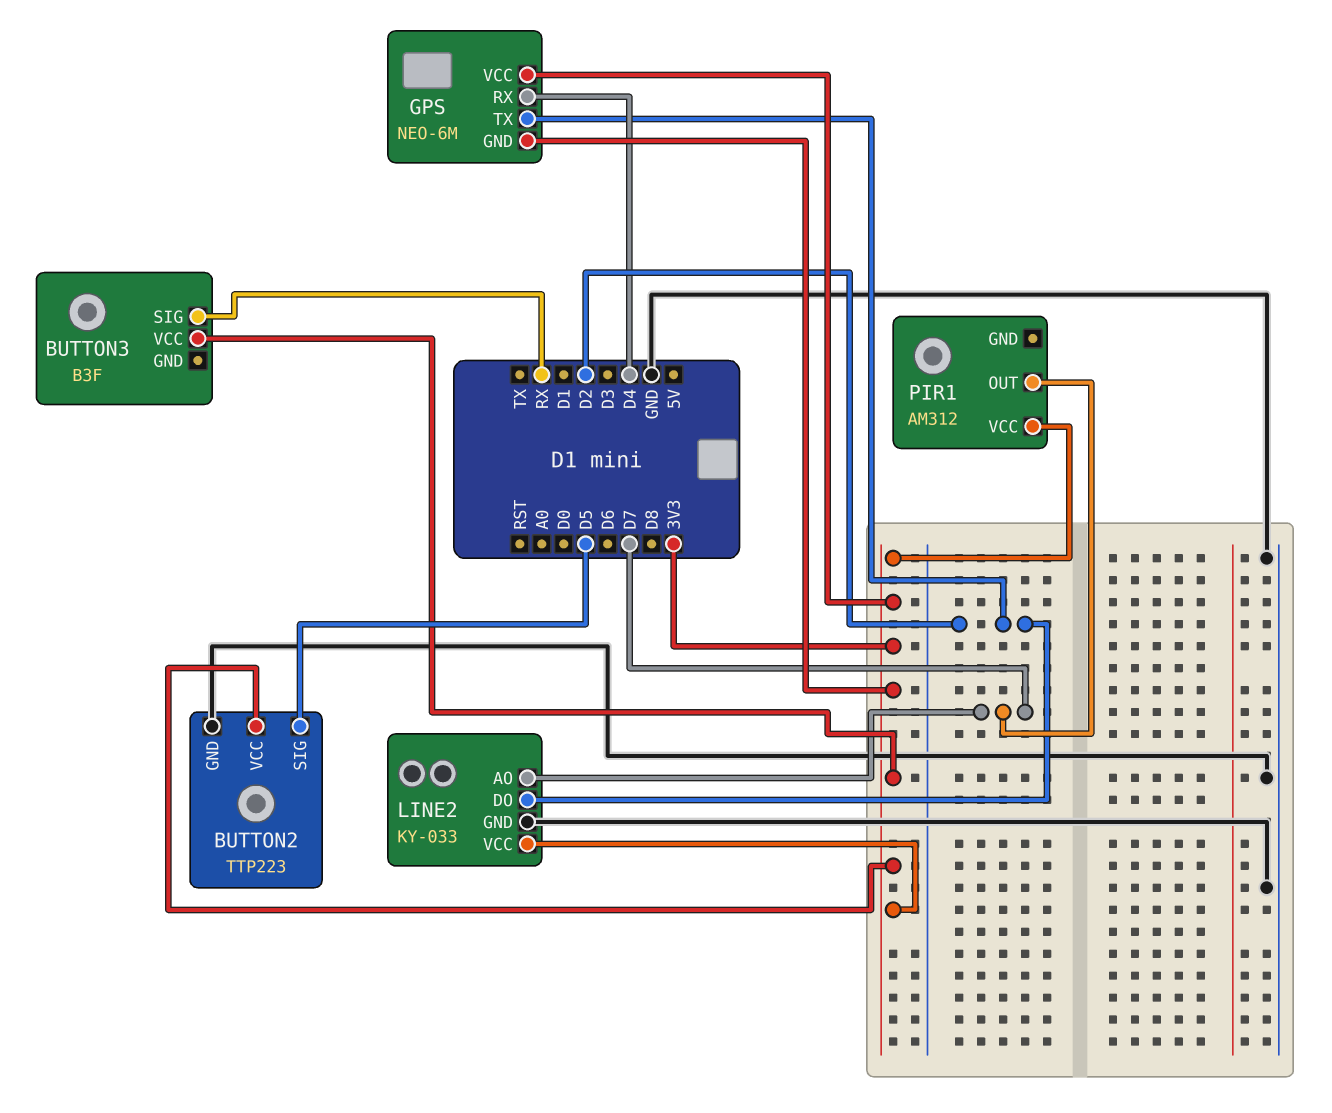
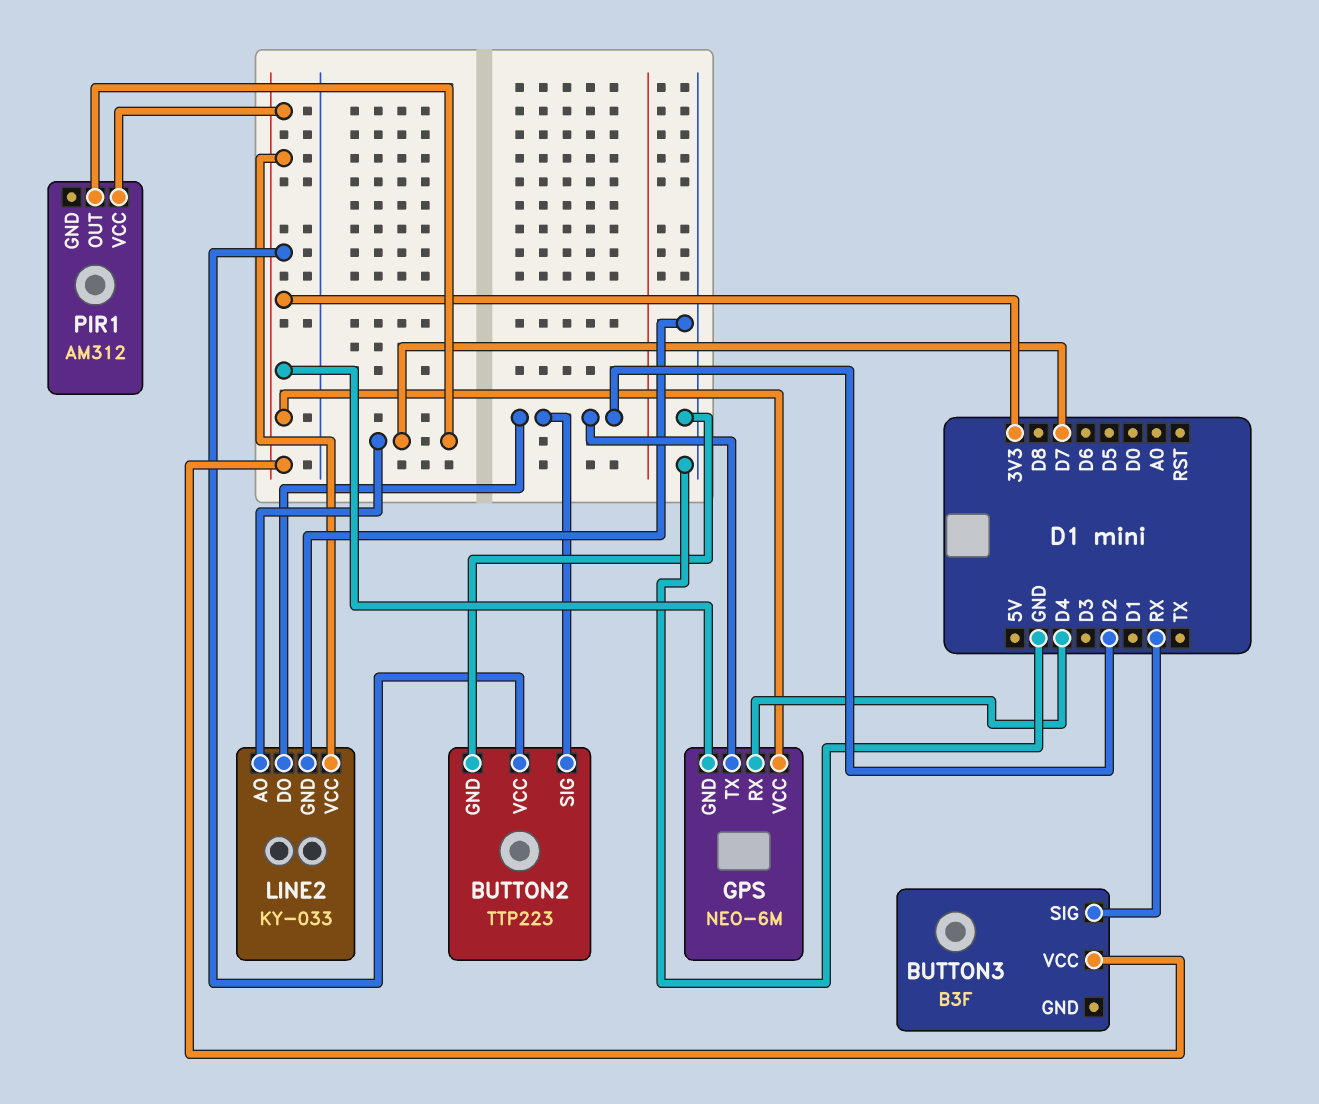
BUTTON2 pin SIG: D5 -> D2

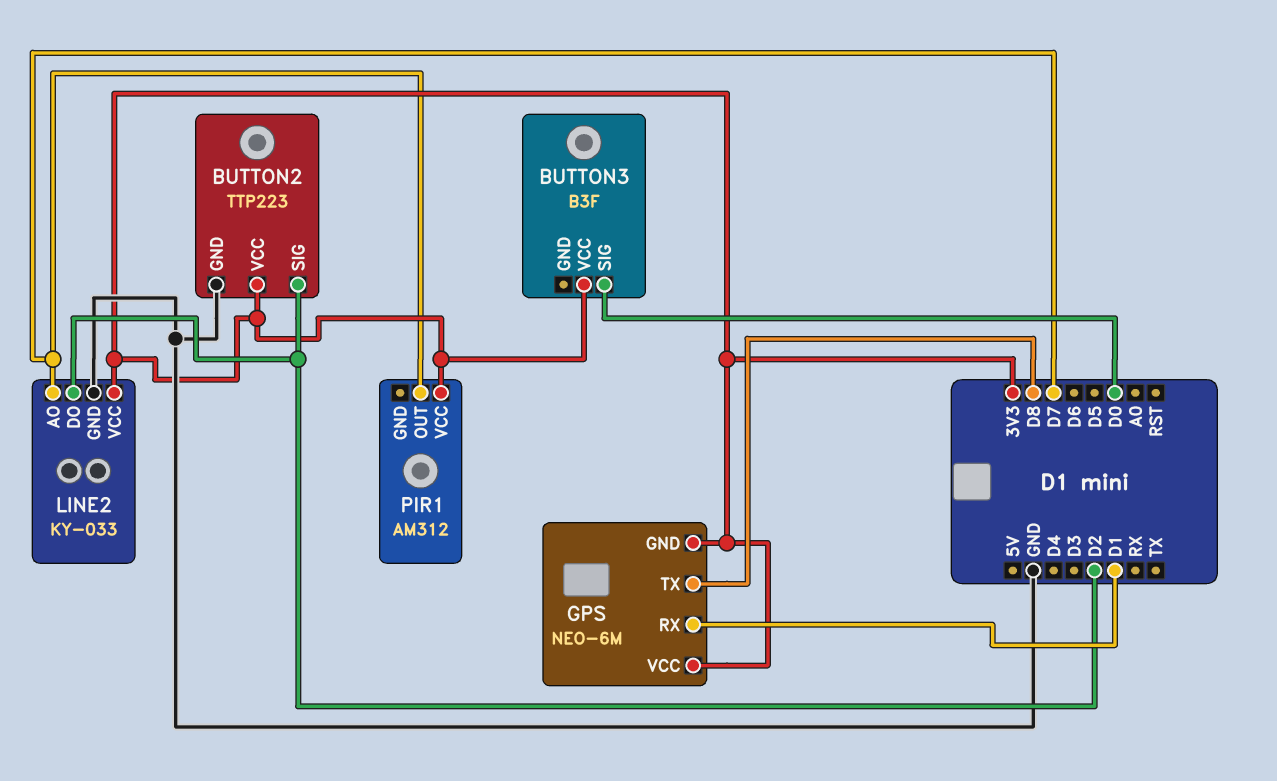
BUTTON3 pin SIG: RX -> D0
GPS pin RX: D4 -> D1
GPS pin TX: D2 -> D8

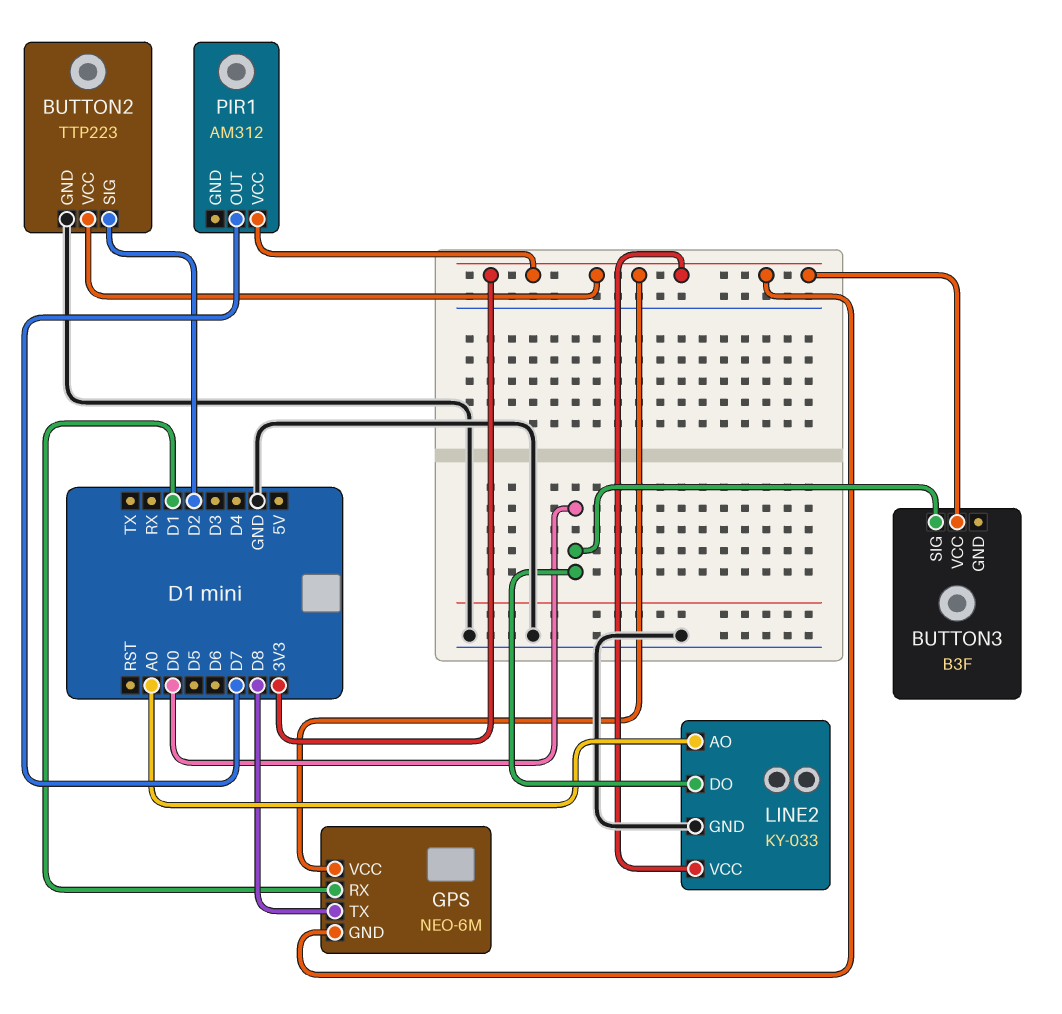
LINE2 pin AO: D7 -> A0
LINE2 pin DO: D2 -> D0

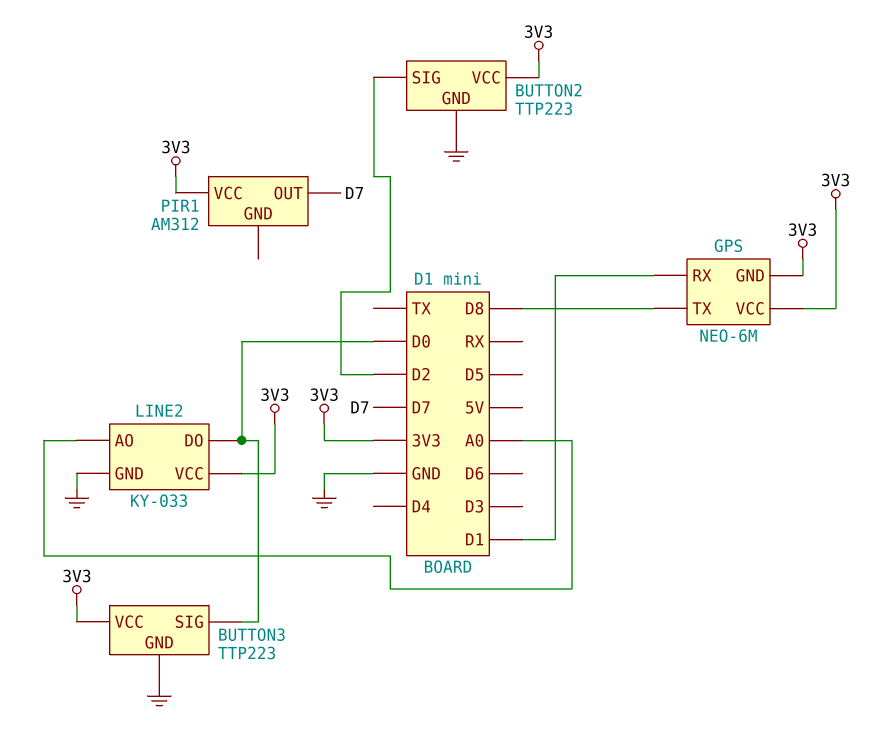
BUTTON3: B3F -> TTP223
BUTTON3 pin GND: none -> GND

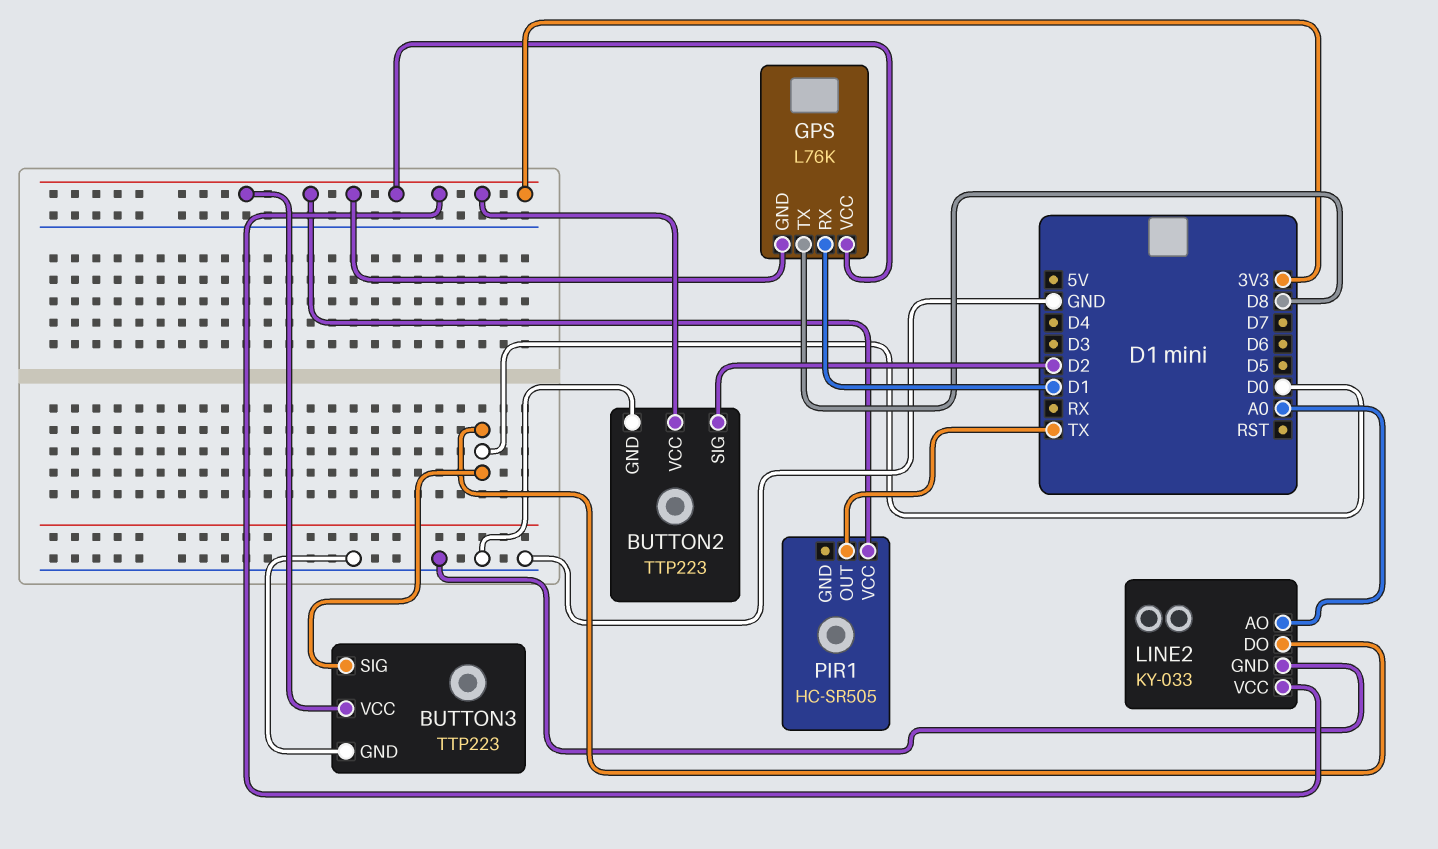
GPS: NEO-6M -> L76K
PIR1: AM312 -> HC-SR505
PIR1 pin OUT: D7 -> TX

